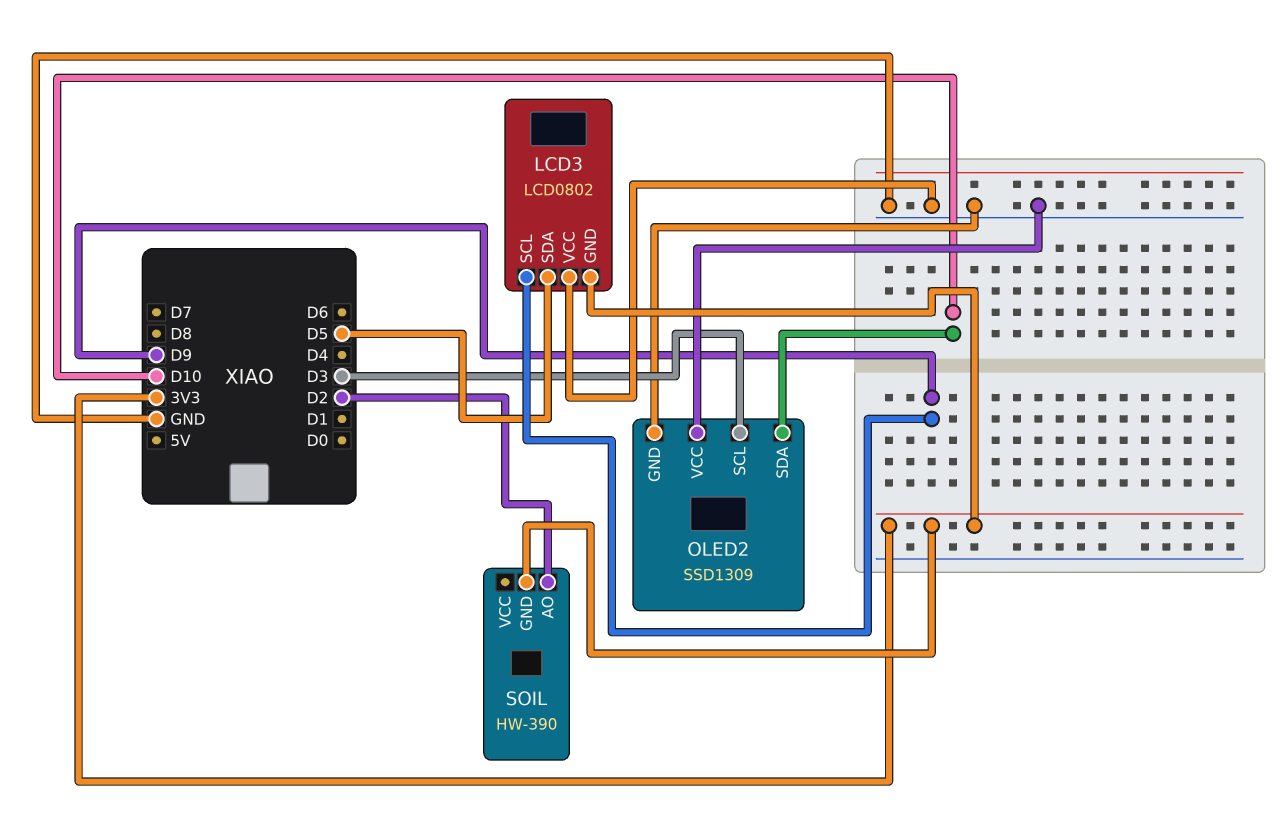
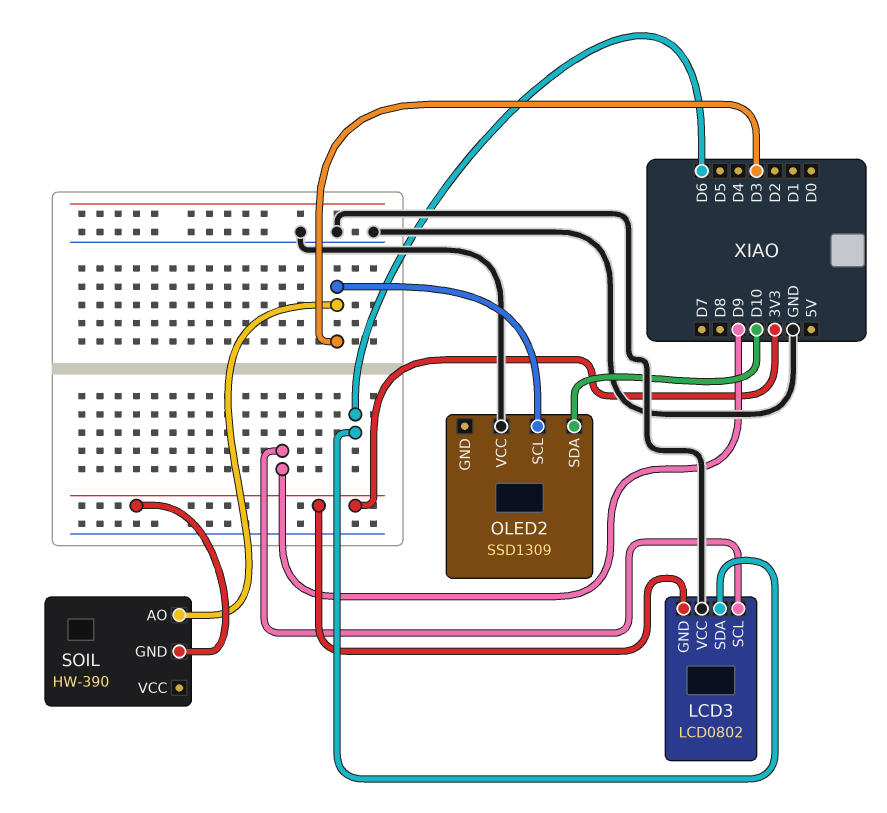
LCD3 pin SDA: D5 -> D6
OLED2 pin GND: GND -> none
SOIL pin AO: D2 -> D3

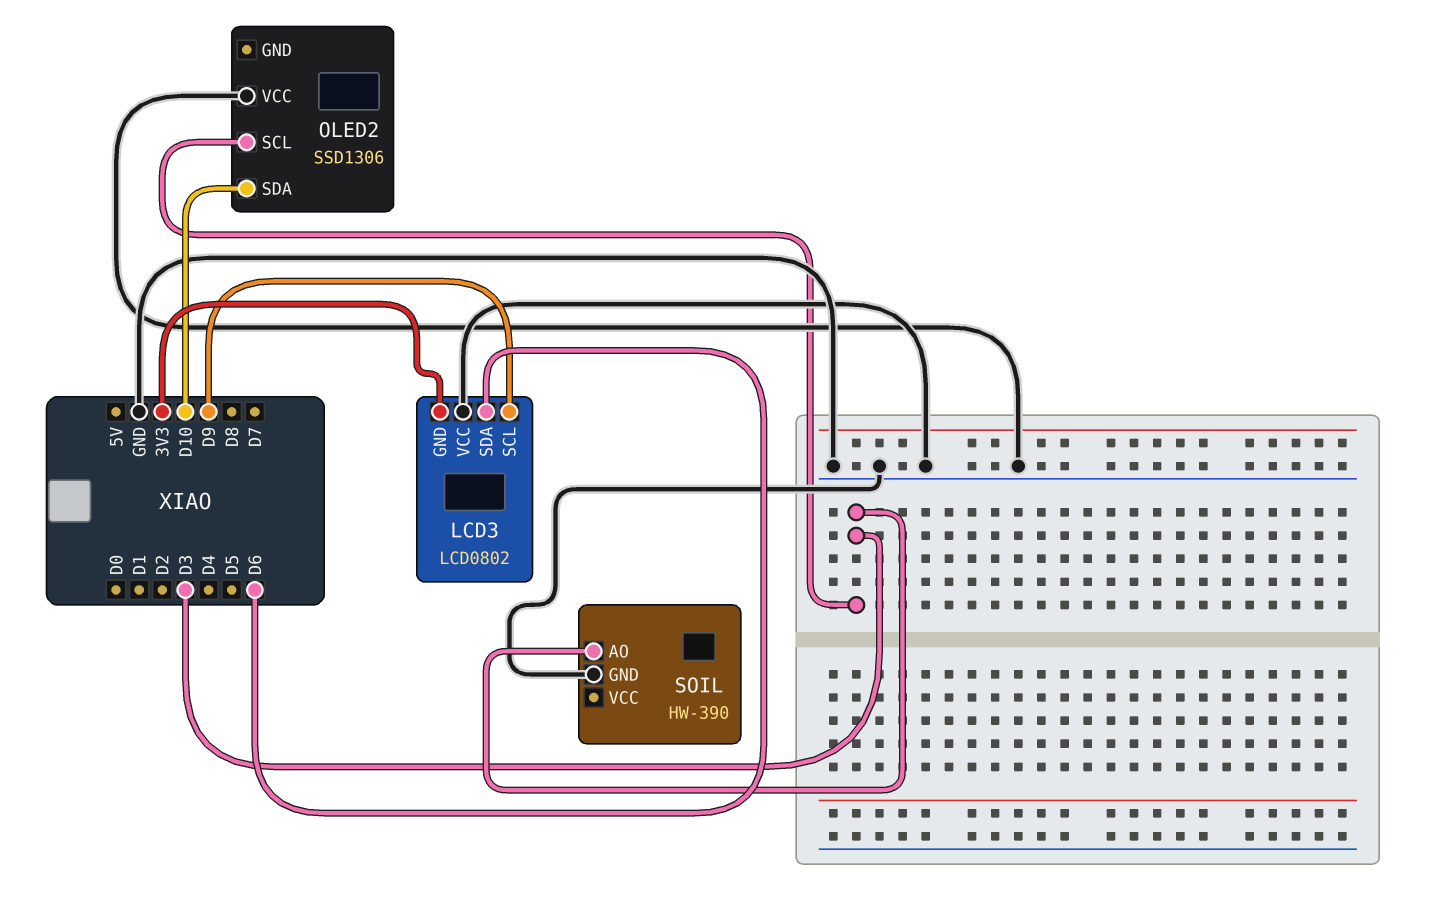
OLED2: SSD1309 -> SSD1306
SOIL pin GND: 3V3 -> GND

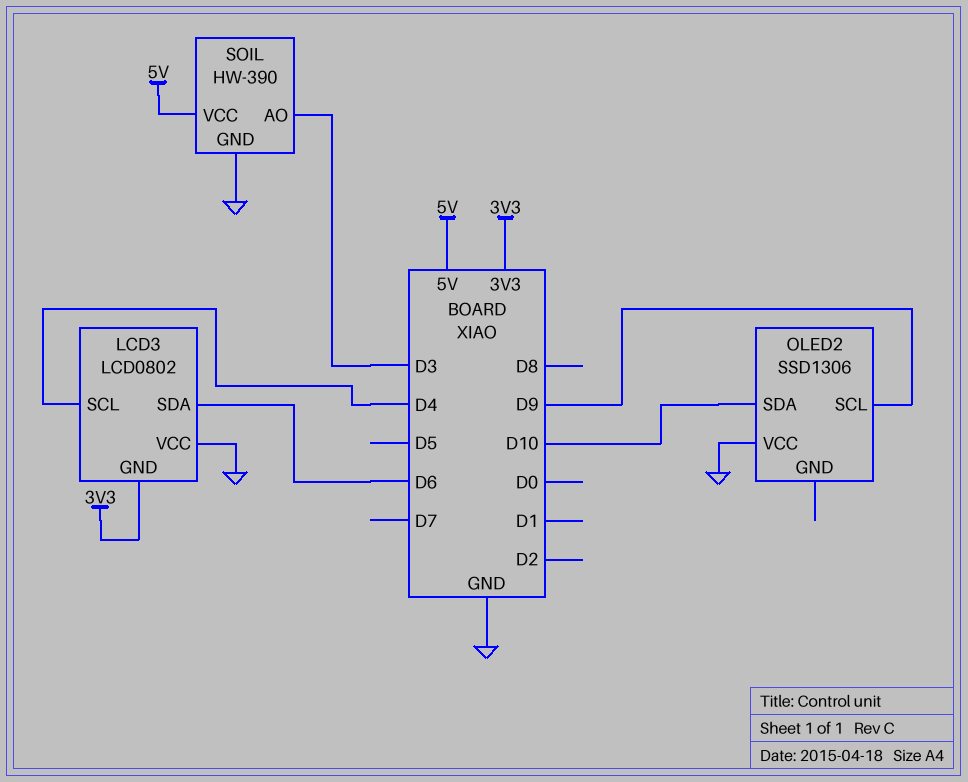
LCD3 pin SCL: D9 -> D4
OLED2 pin SCL: D3 -> D9
SOIL pin VCC: none -> 5V

